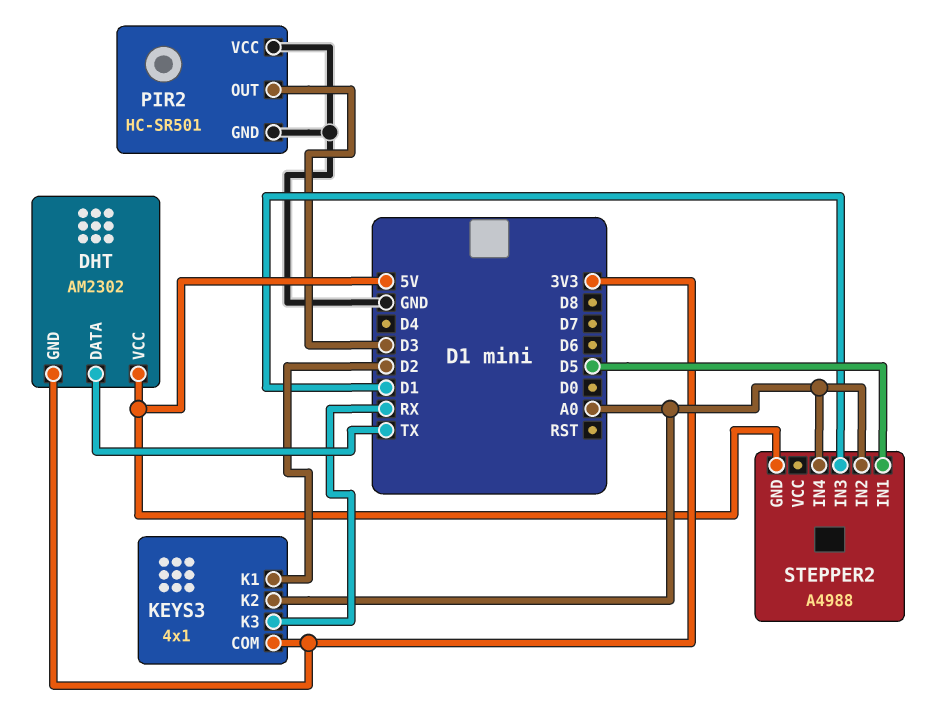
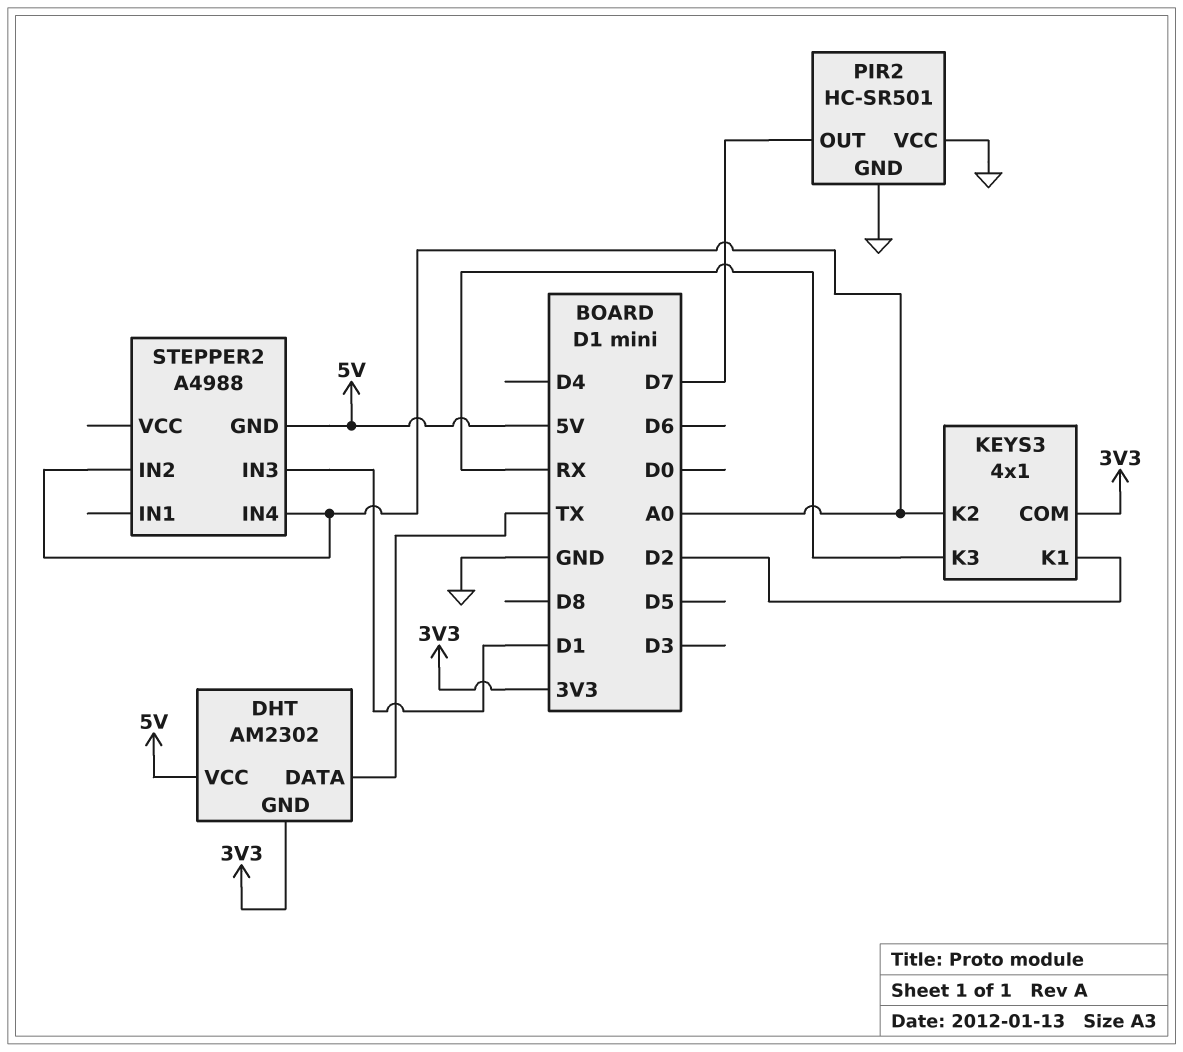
PIR2 pin OUT: D3 -> D7
STEPPER2 pin IN1: D5 -> none

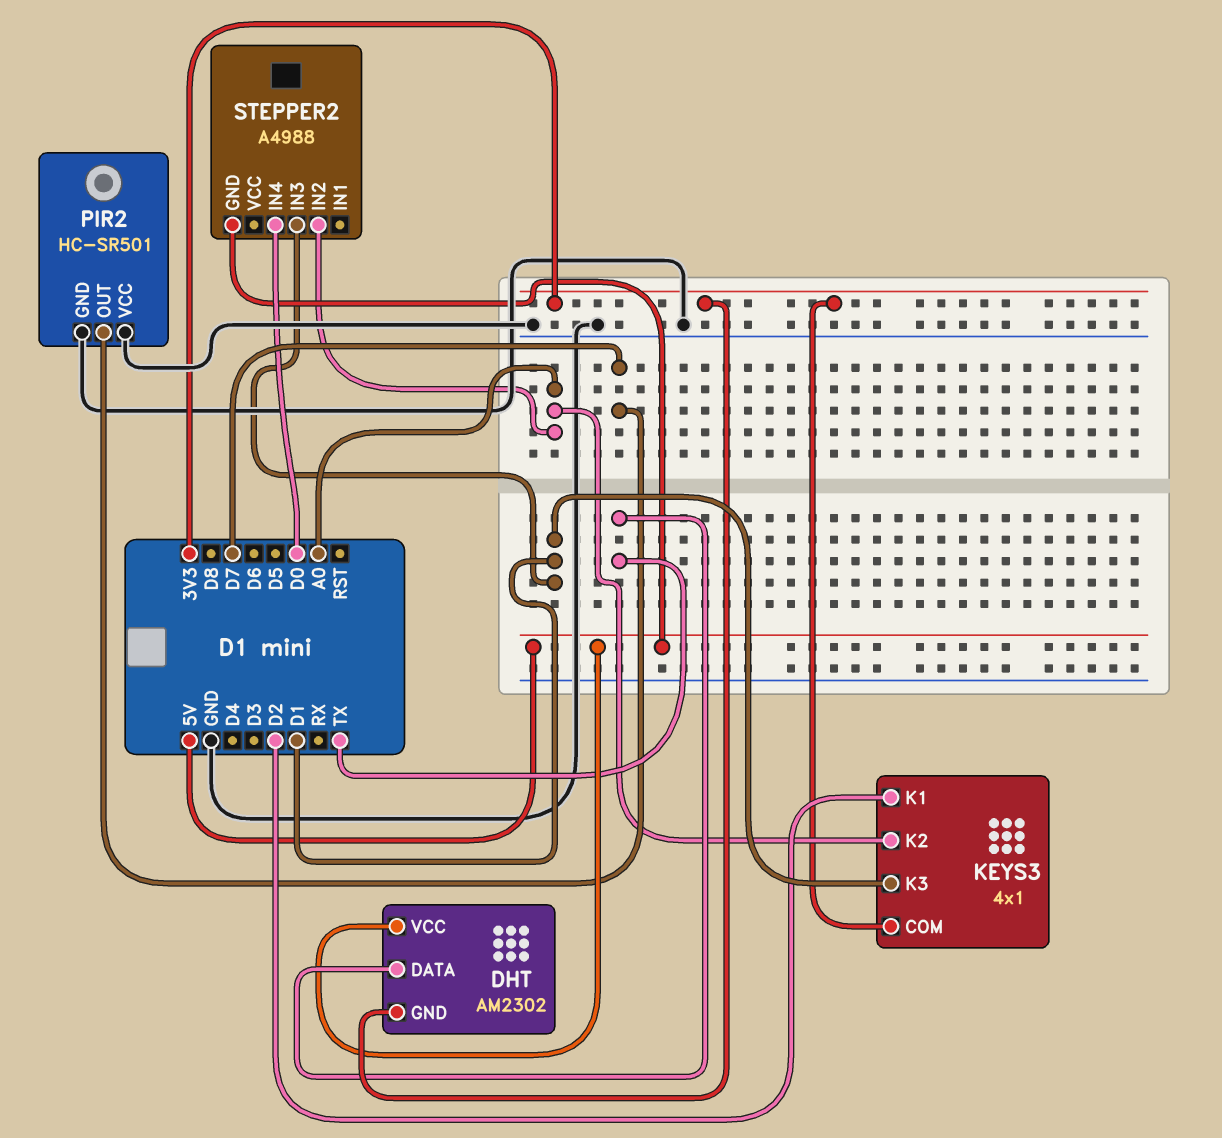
KEYS3 pin K3: RX -> D1
STEPPER2 pin IN4: A0 -> D0

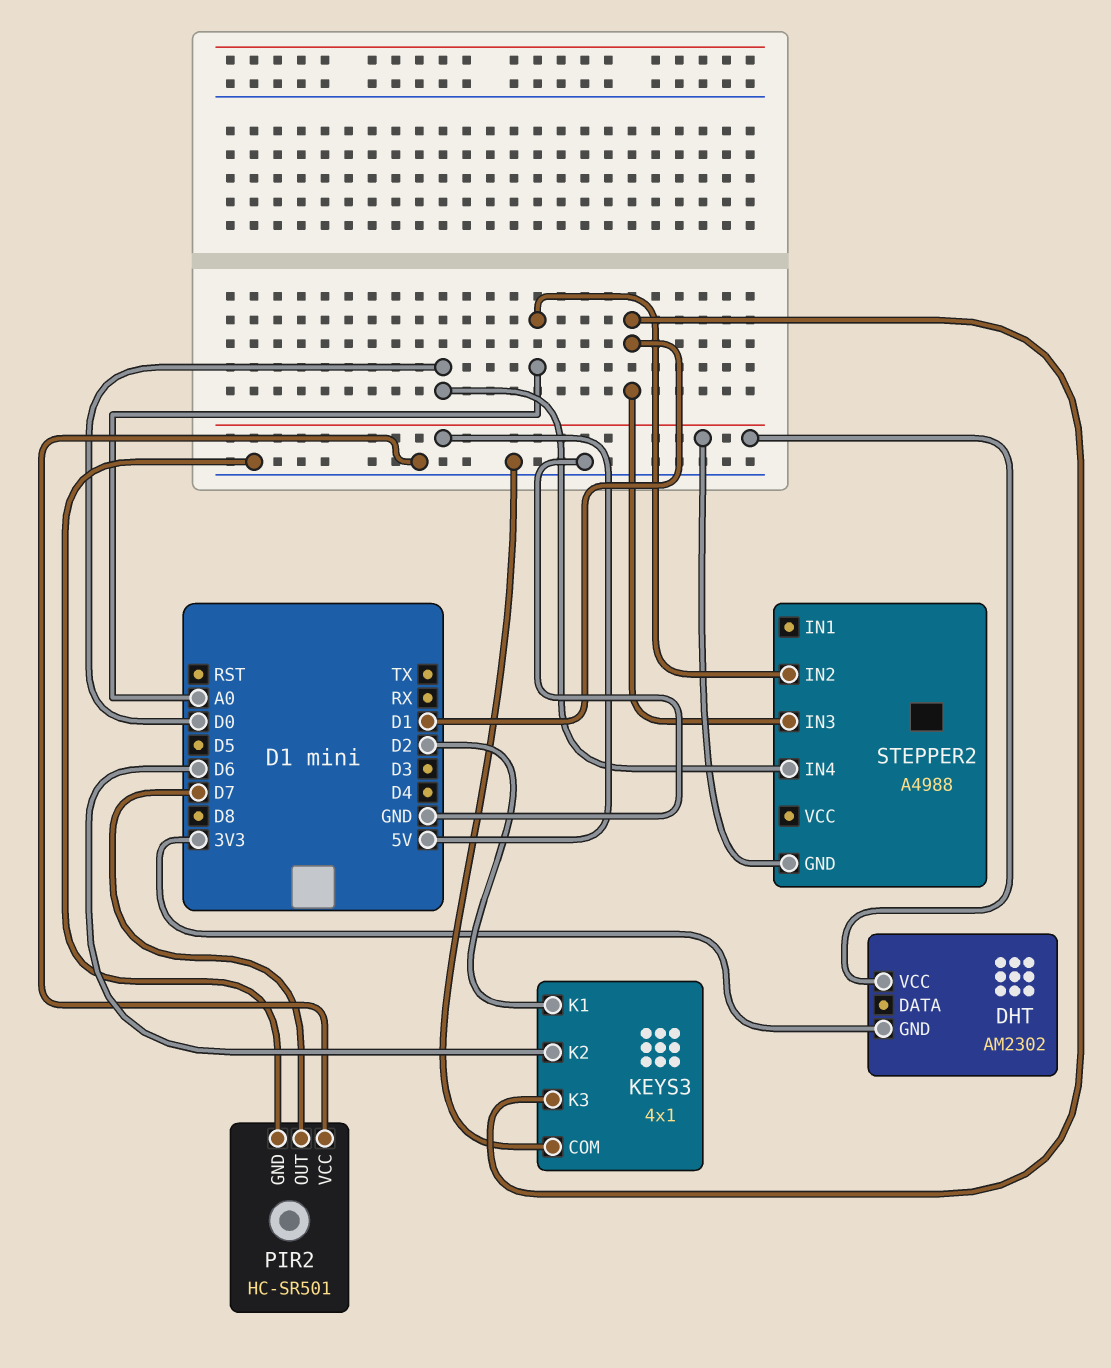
DHT pin DATA: TX -> none
KEYS3 pin COM: 3V3 -> GND
KEYS3 pin K2: A0 -> D6

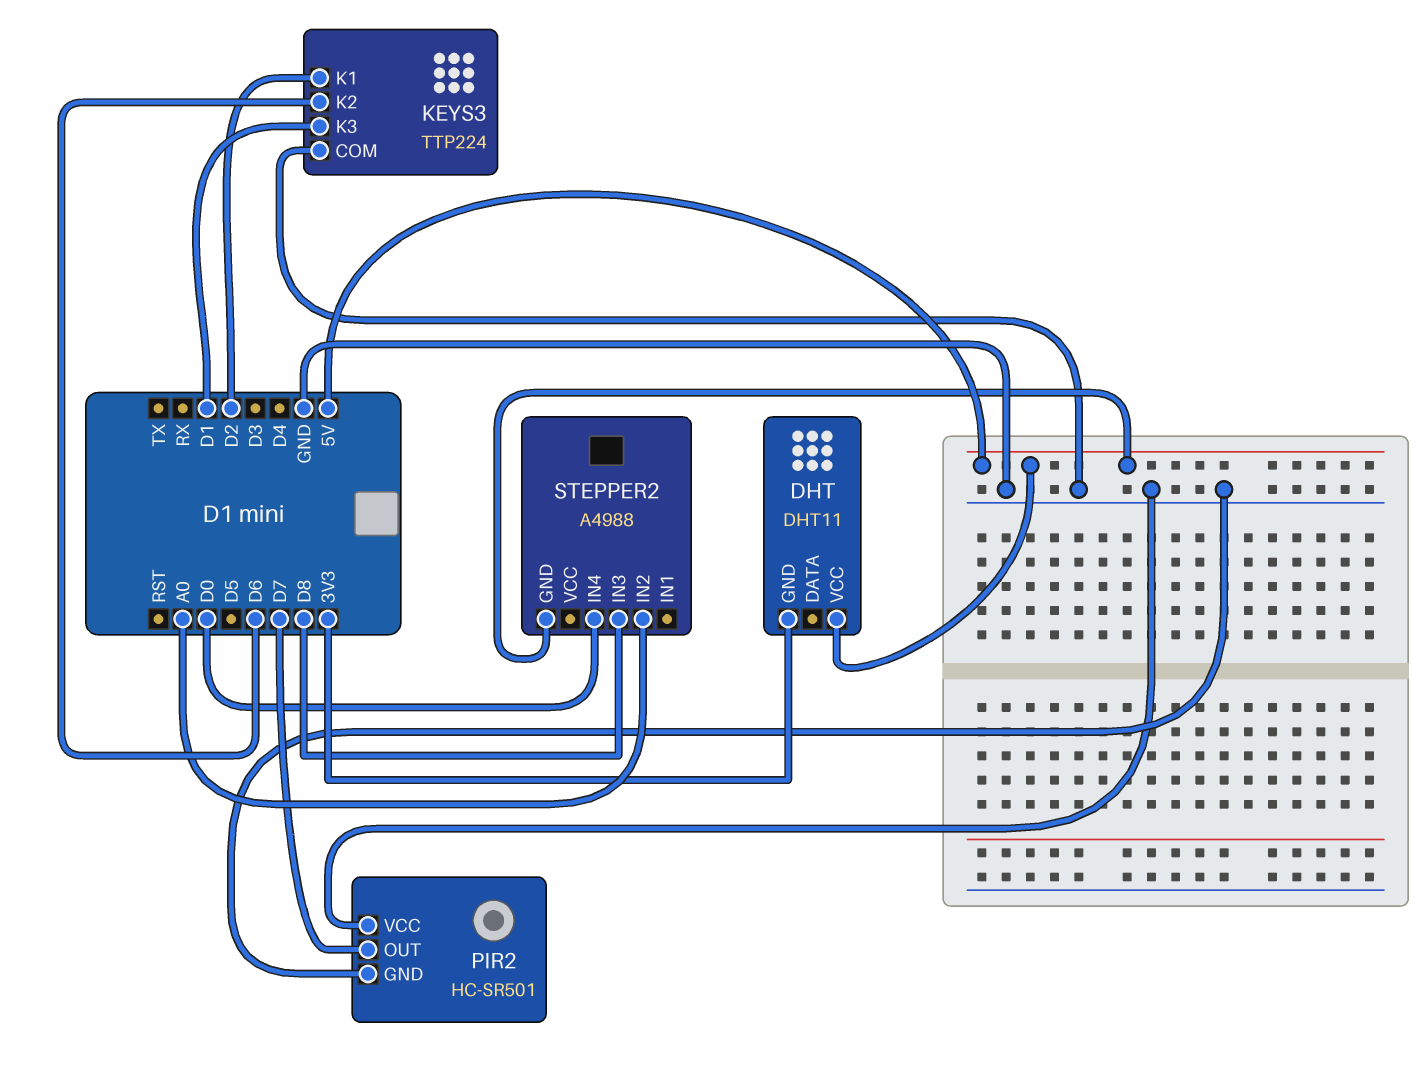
DHT: AM2302 -> DHT11
KEYS3: 4x1 -> TTP224
STEPPER2 pin IN3: D1 -> D8

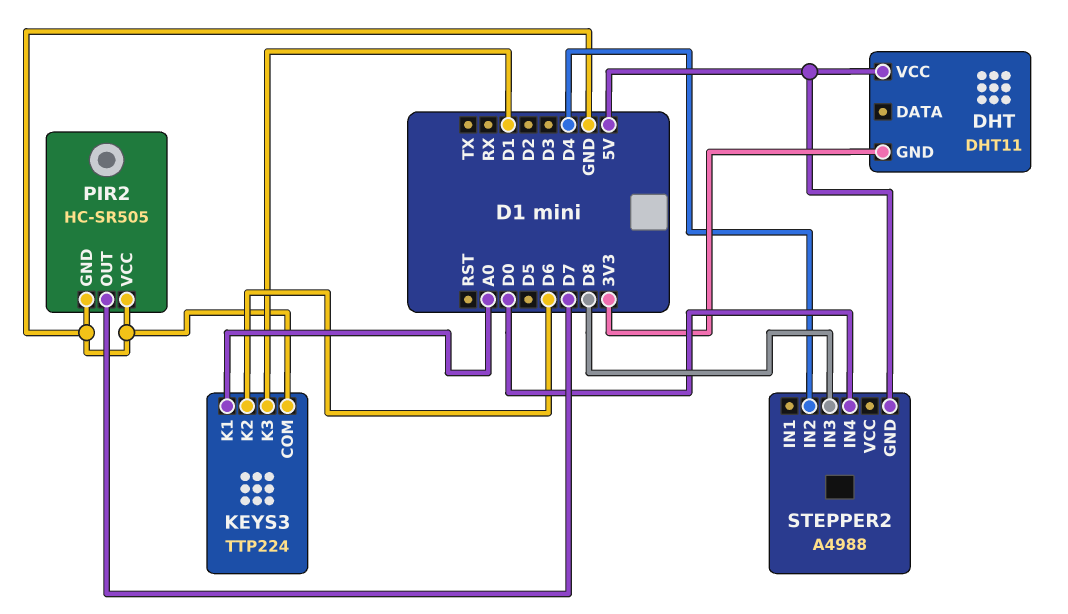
KEYS3 pin K1: D2 -> A0
PIR2: HC-SR501 -> HC-SR505
STEPPER2 pin IN2: A0 -> D4

